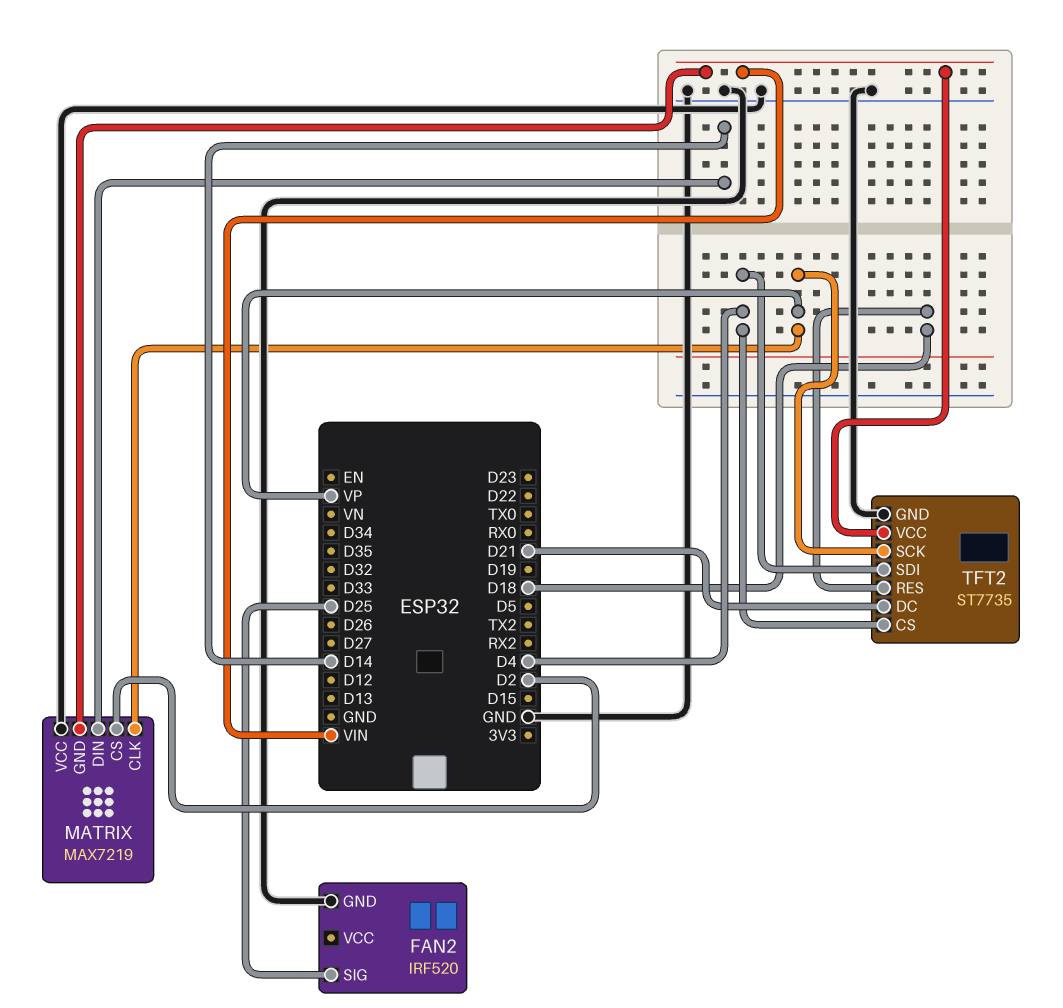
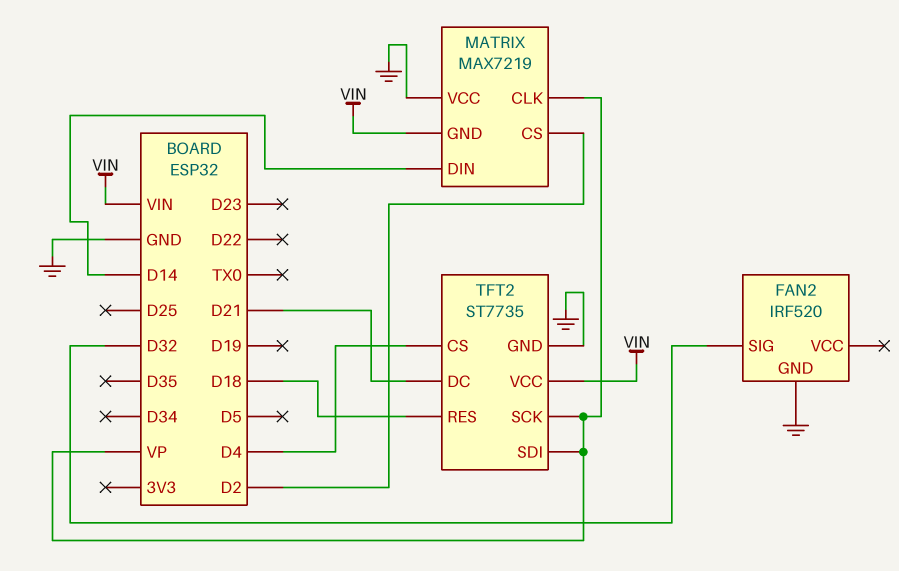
FAN2 pin SIG: D25 -> D32
TFT2 pin SDI: D4 -> VP

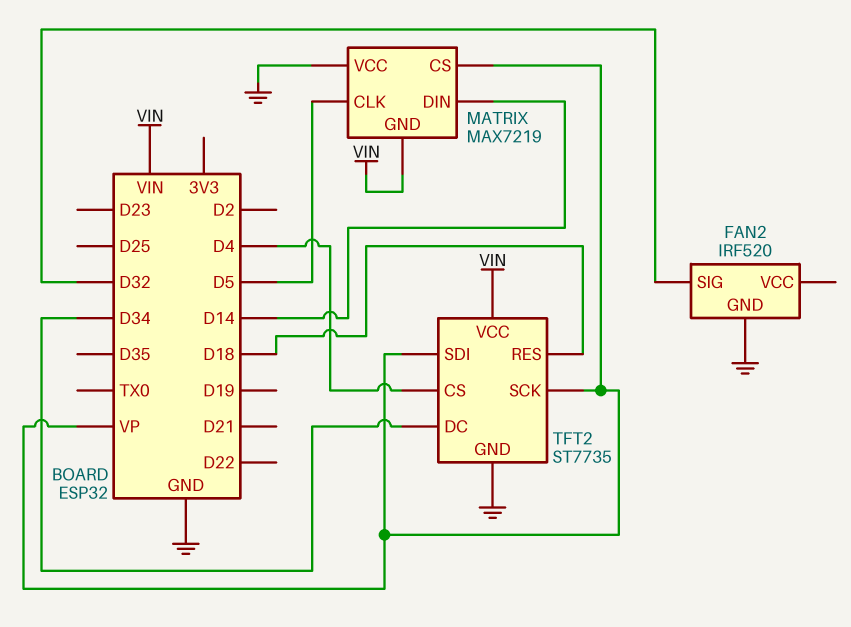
MATRIX pin CLK: VP -> D5
MATRIX pin CS: D2 -> VP
TFT2 pin DC: D21 -> D34

